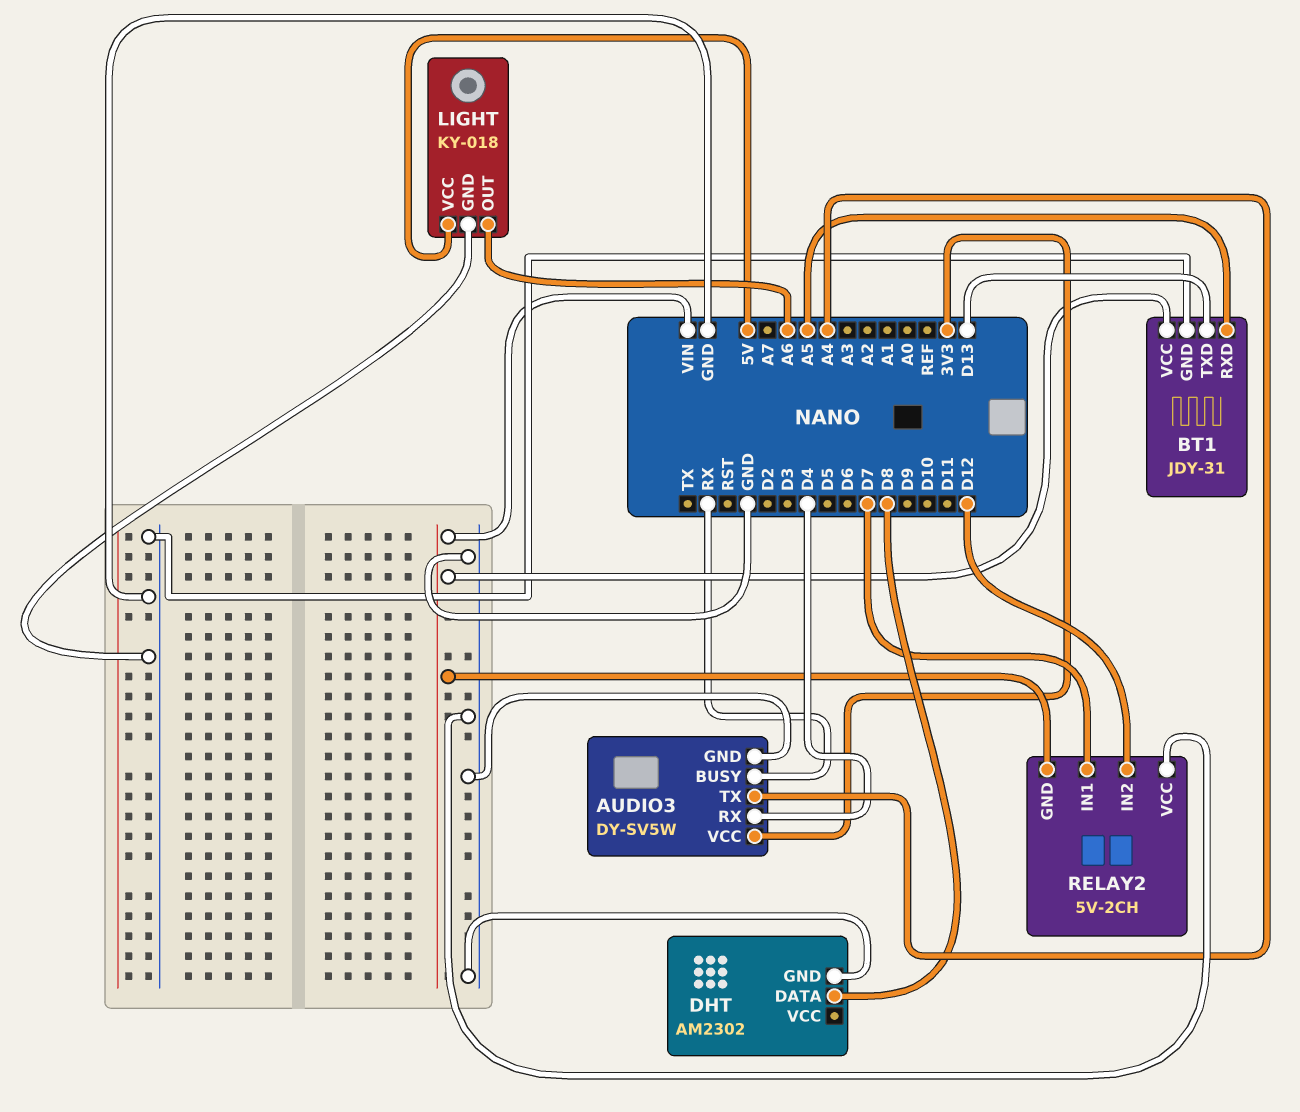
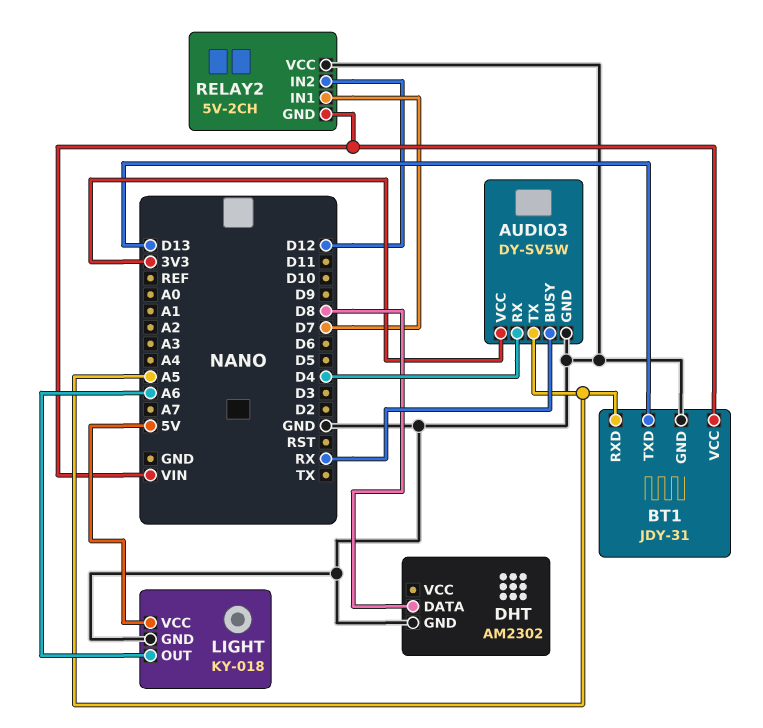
AUDIO3 pin TX: A4 -> A5

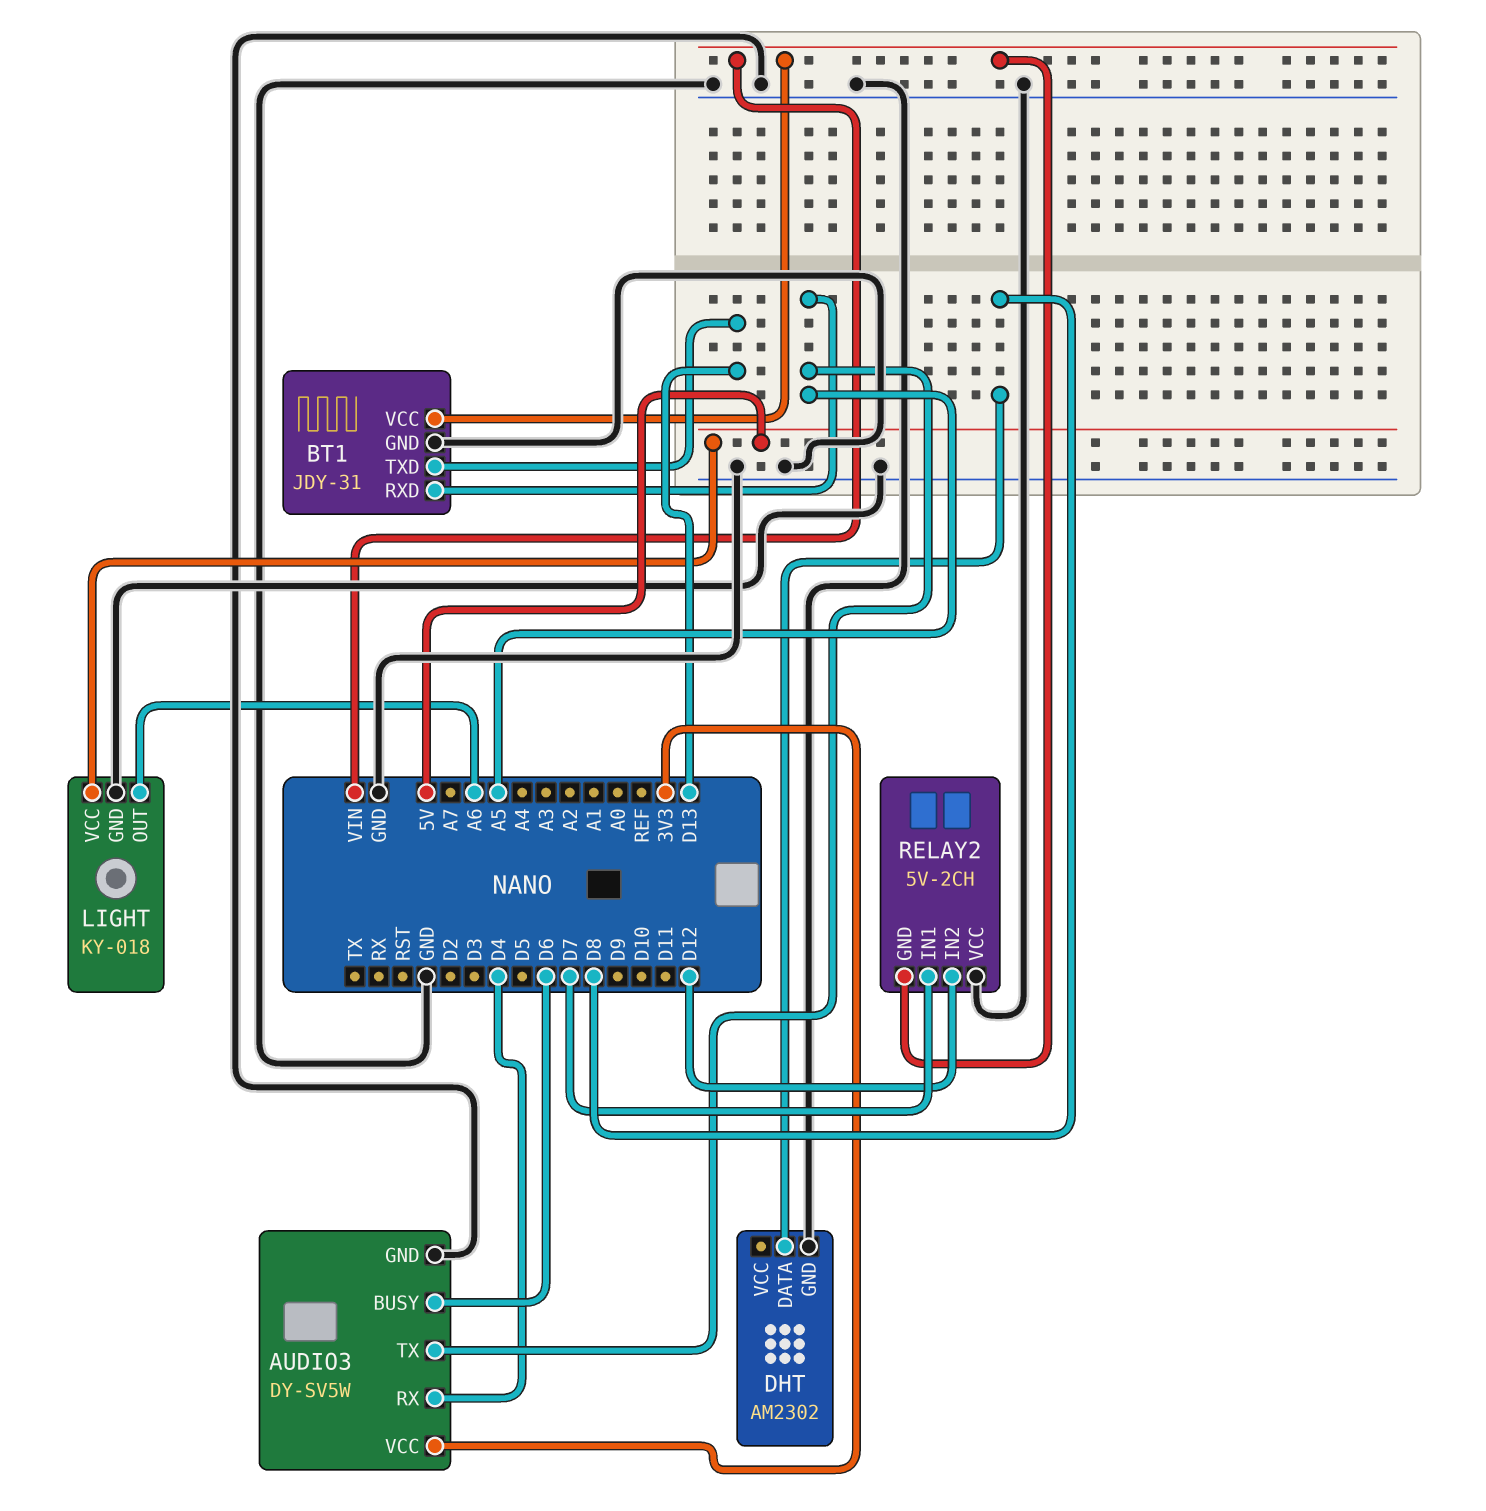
AUDIO3 pin BUSY: RX -> D6

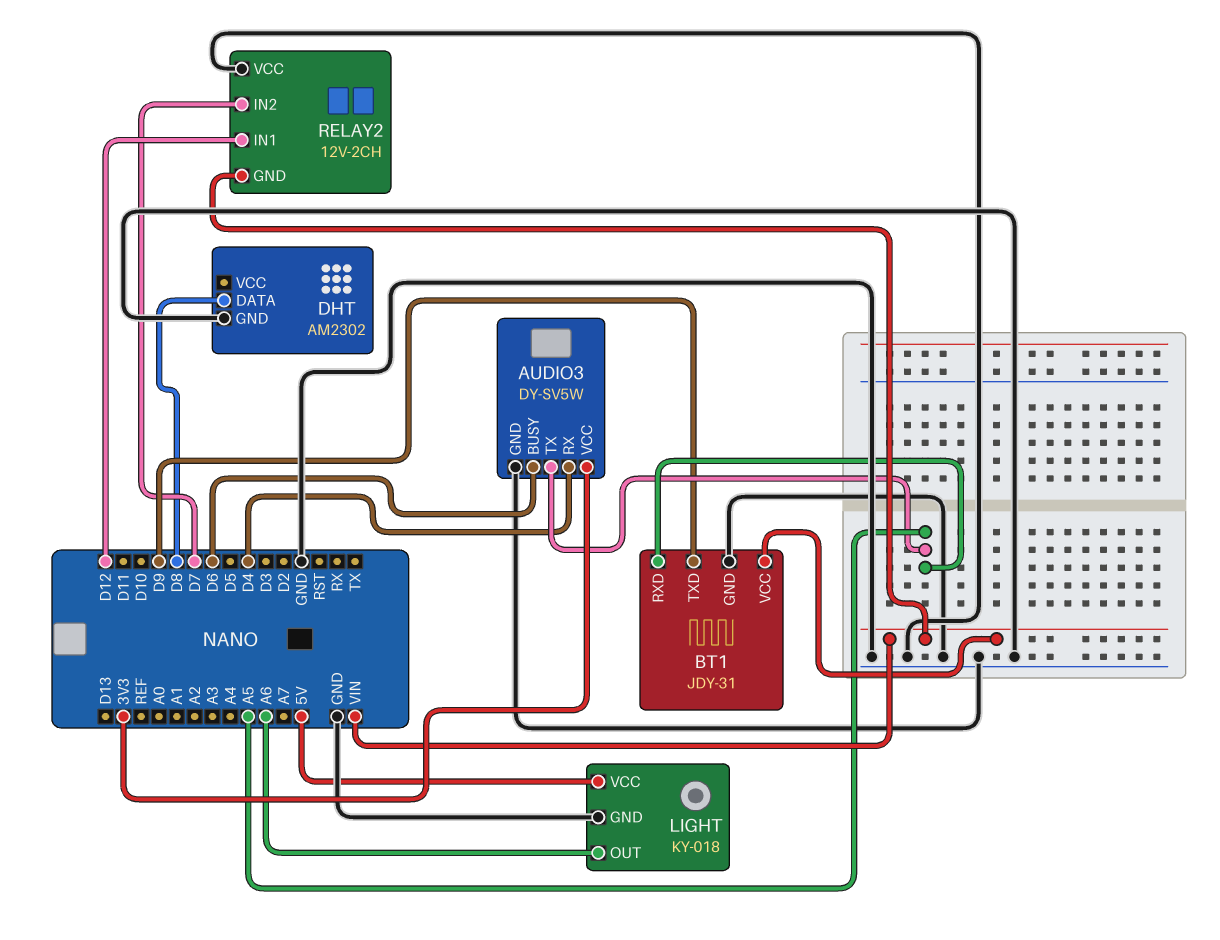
BT1 pin TXD: D13 -> D9
RELAY2: 5V-2CH -> 12V-2CH
RELAY2 pin IN1: D7 -> D12
RELAY2 pin IN2: D12 -> D7

